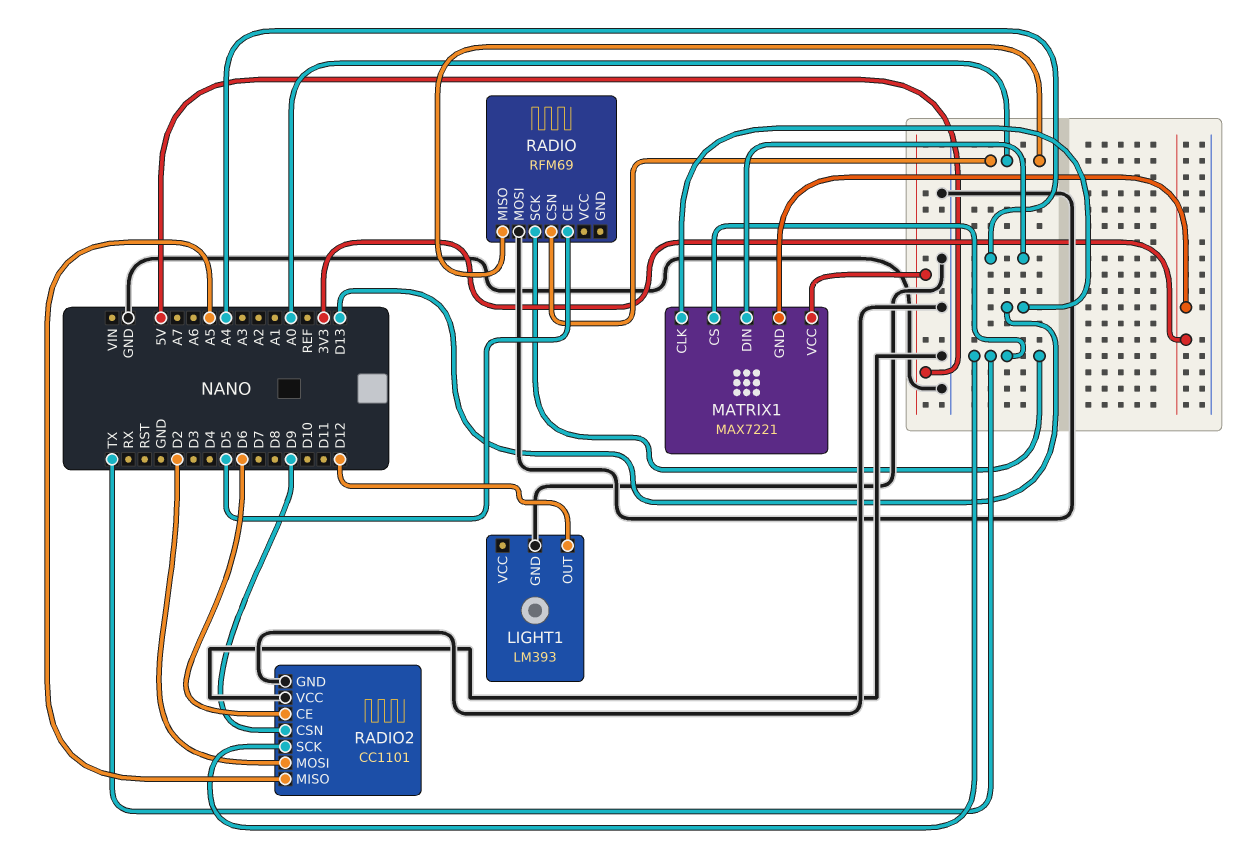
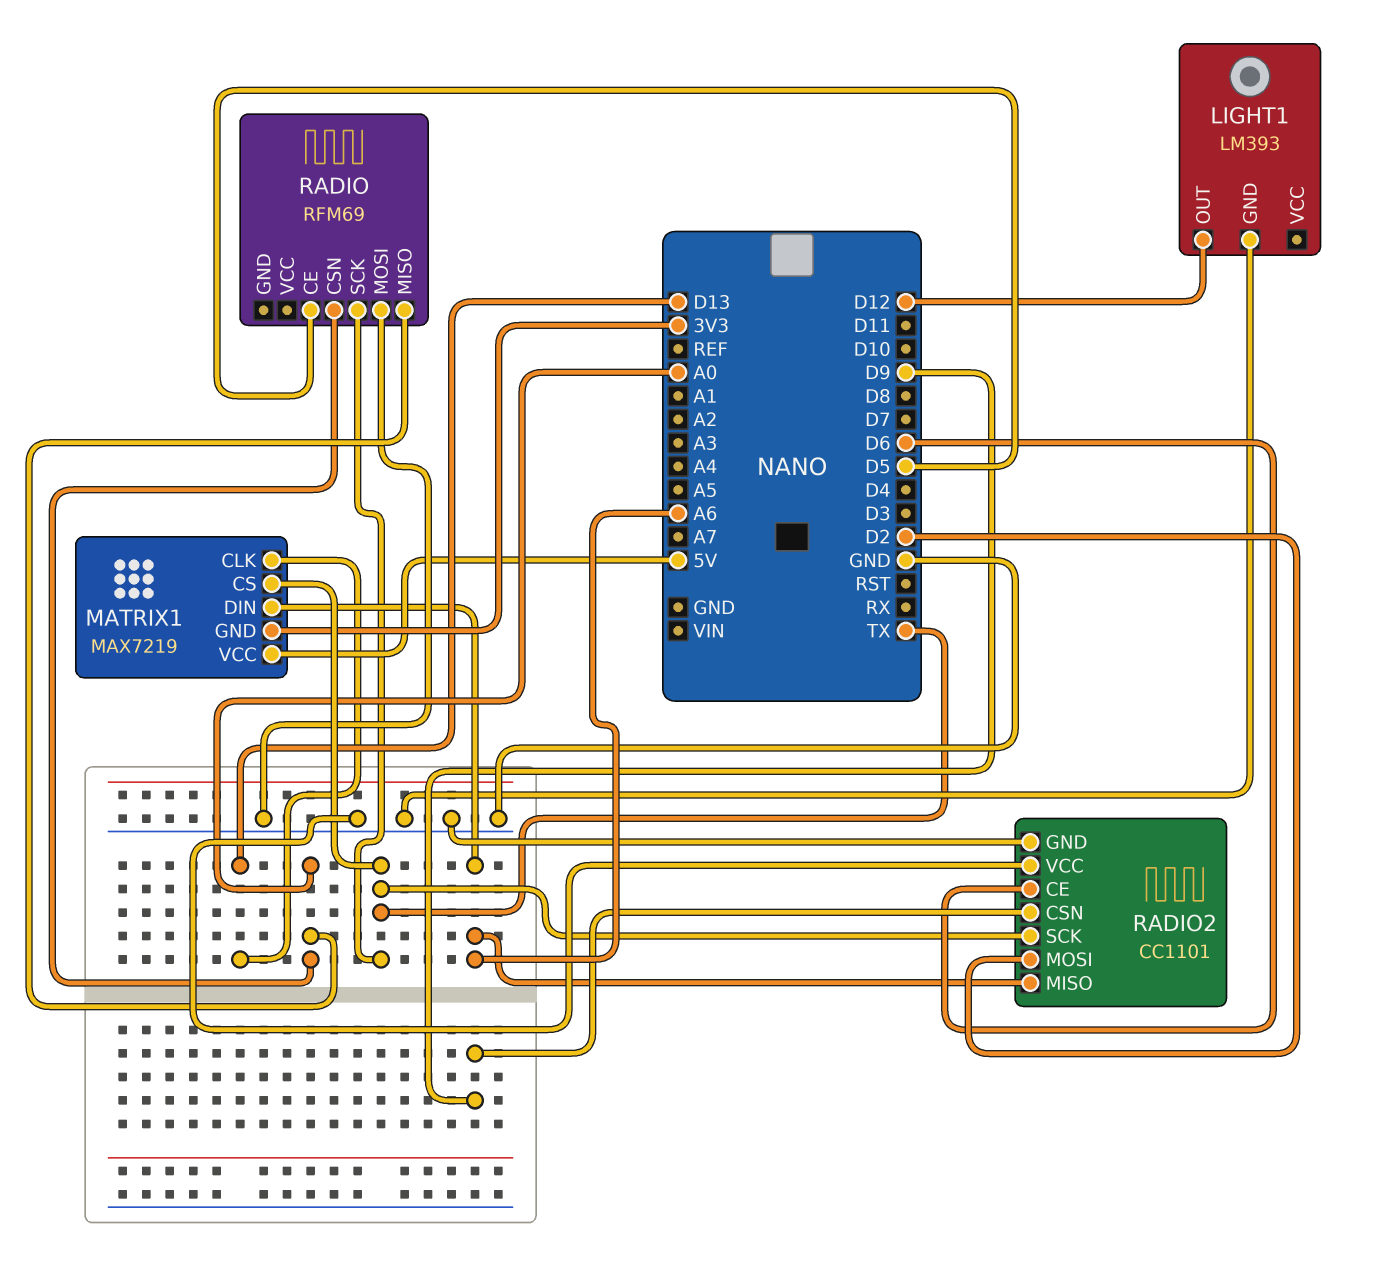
MATRIX1: MAX7221 -> MAX7219
MATRIX1 pin DIN: A4 -> A6
RADIO2 pin MISO: A5 -> A6

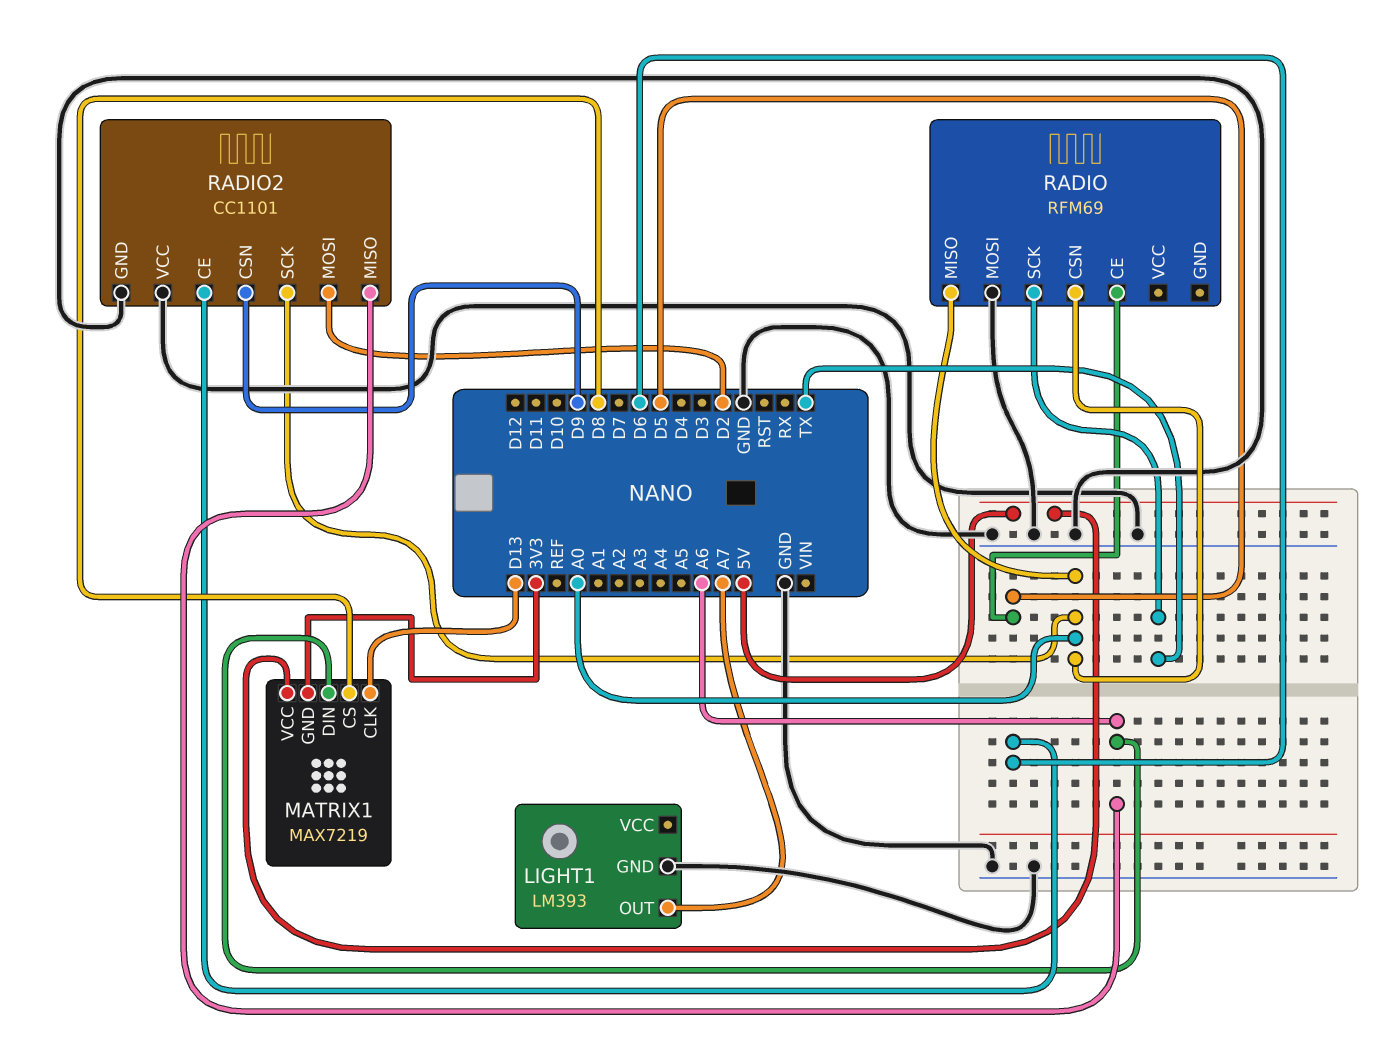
LIGHT1 pin OUT: D12 -> A7
MATRIX1 pin CS: TX -> D8
RADIO2 pin SCK: TX -> A0

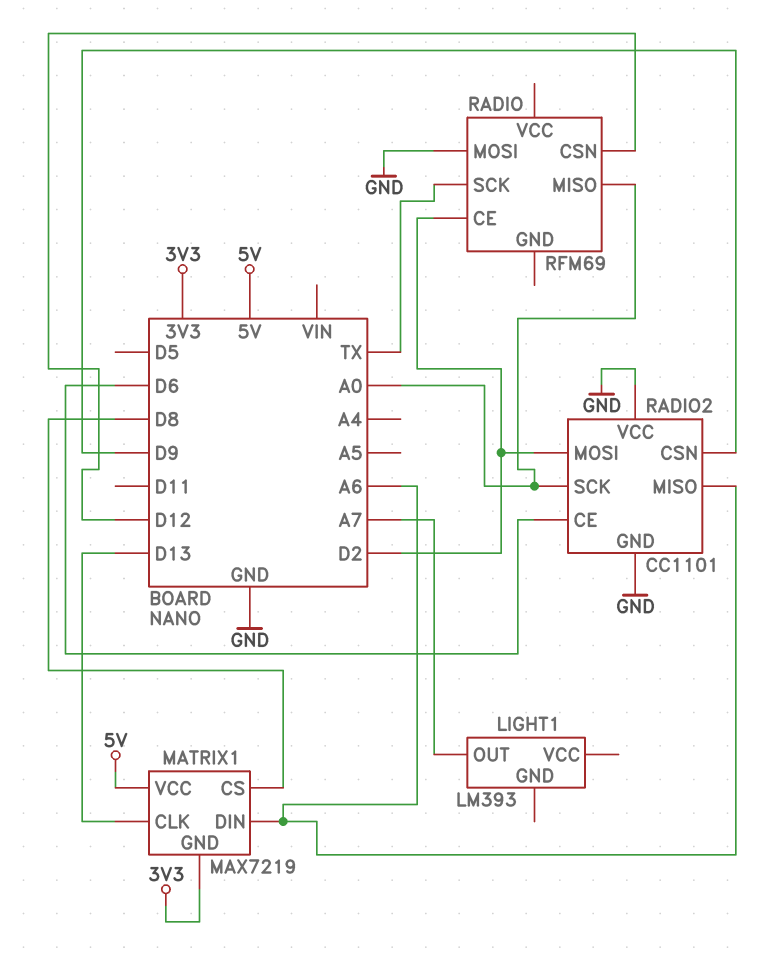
LIGHT1 pin GND: GND -> none
RADIO pin CE: D5 -> D2
RADIO pin CSN: A0 -> D12

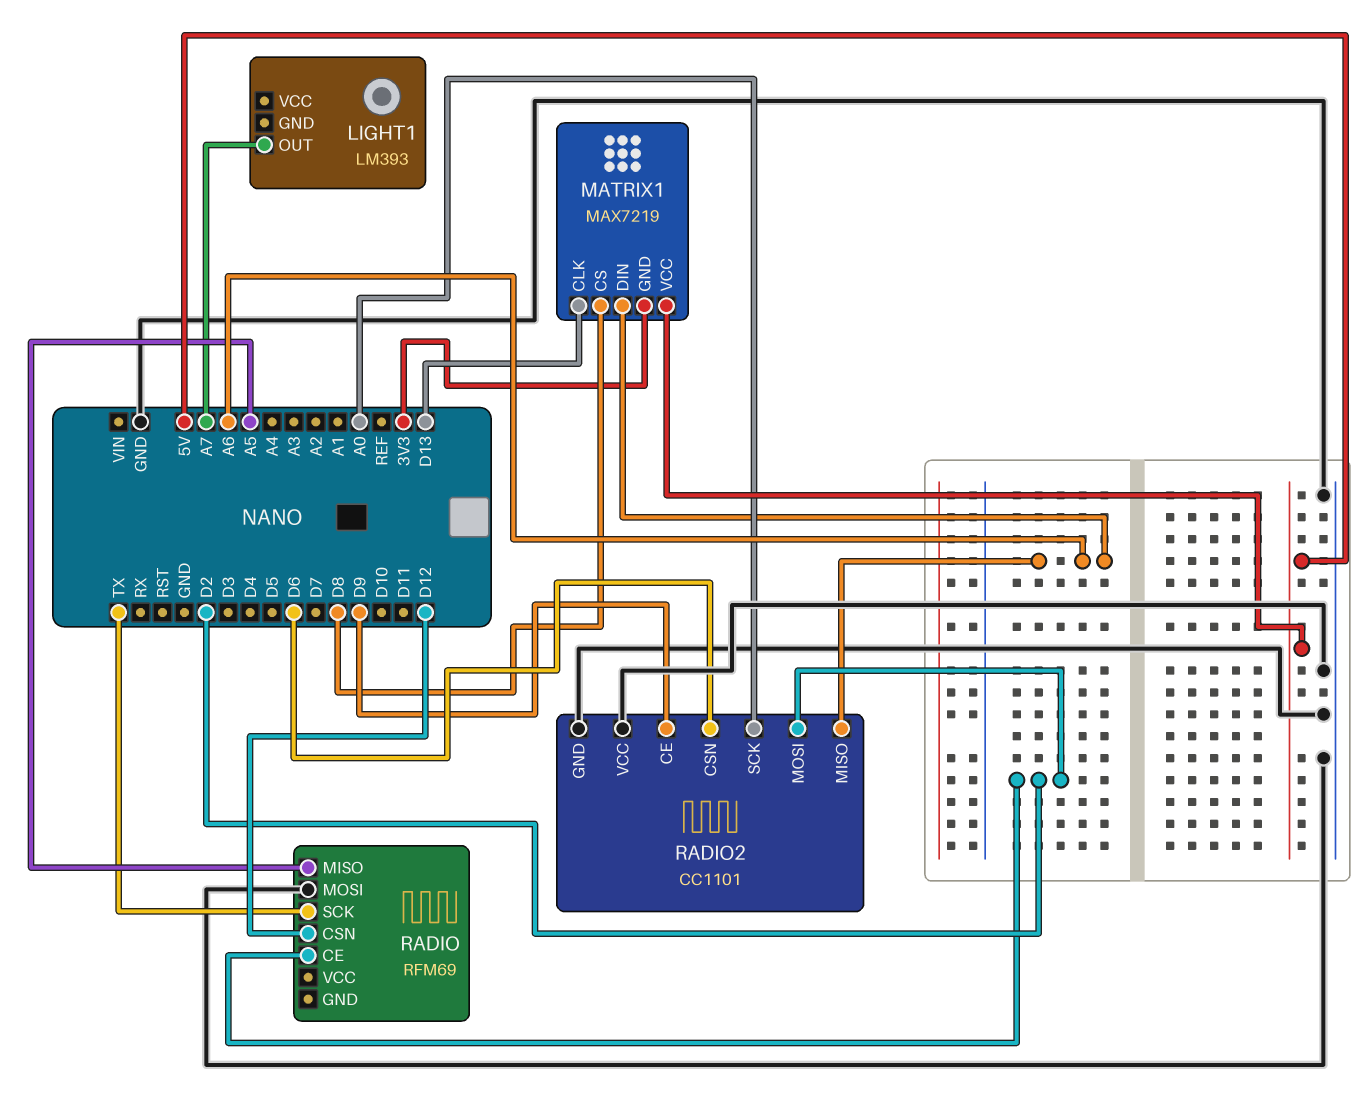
RADIO pin MISO: A0 -> A5
RADIO2 pin CE: D6 -> D9
RADIO2 pin CSN: D9 -> D6

